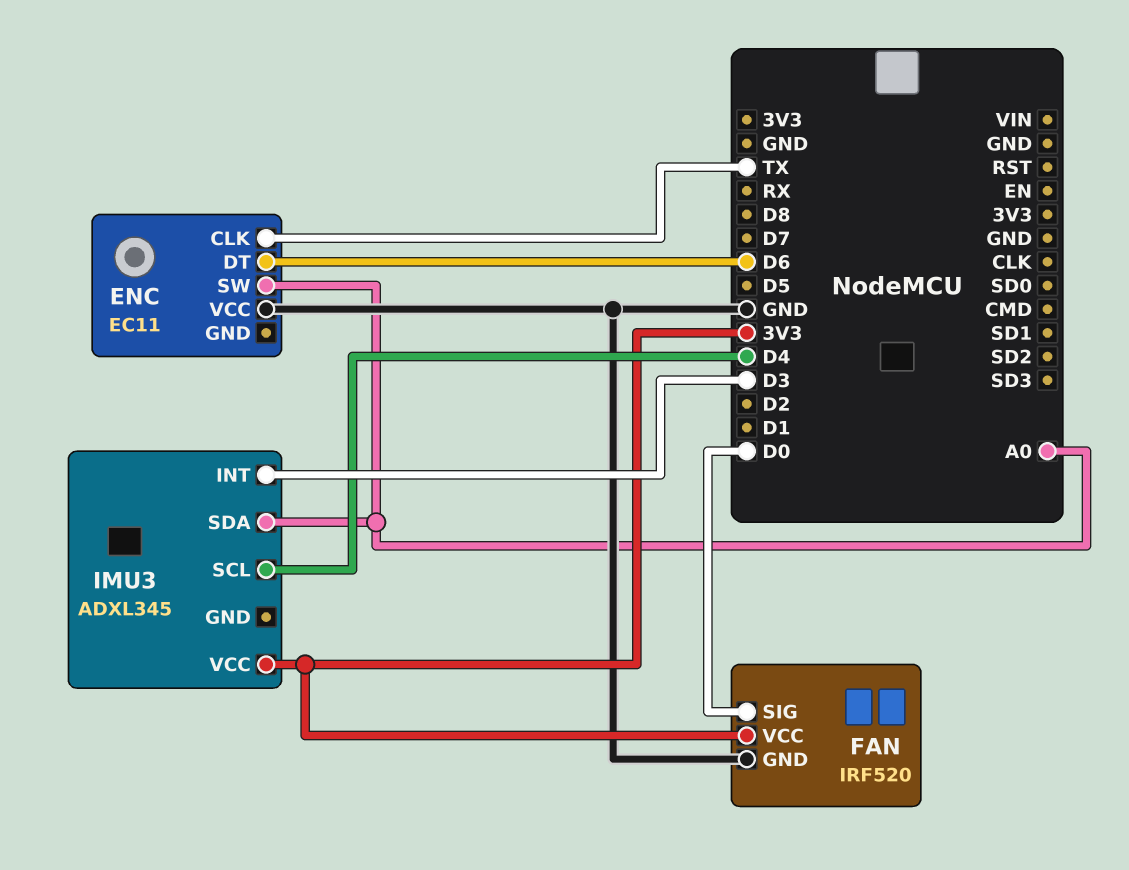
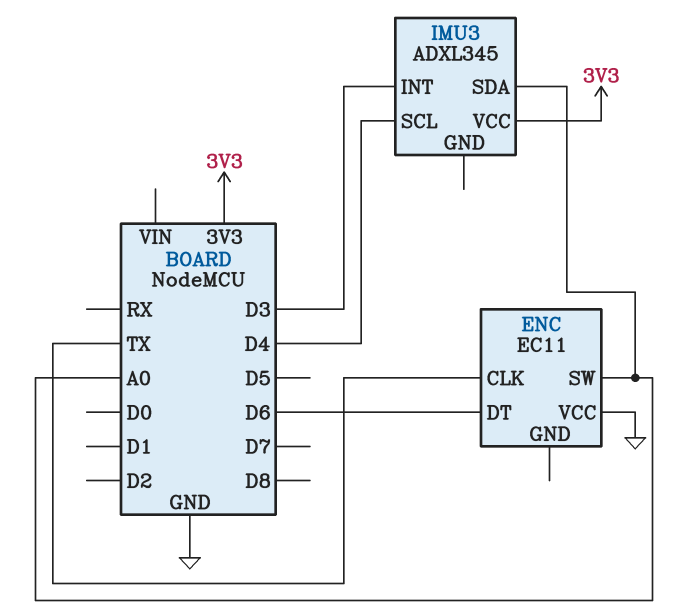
FAN: IRF520 -> none
FAN pin GND: GND -> none
FAN pin SIG: D0 -> none
FAN pin VCC: 3V3 -> none

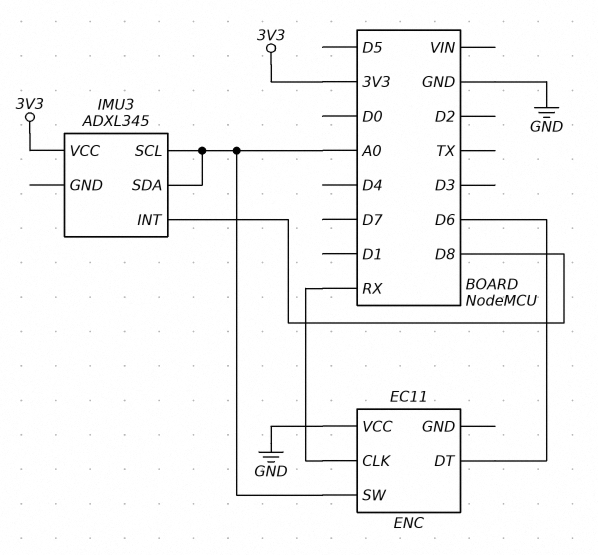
ENC pin CLK: TX -> RX
IMU3 pin INT: D3 -> D8
IMU3 pin SCL: D4 -> A0

